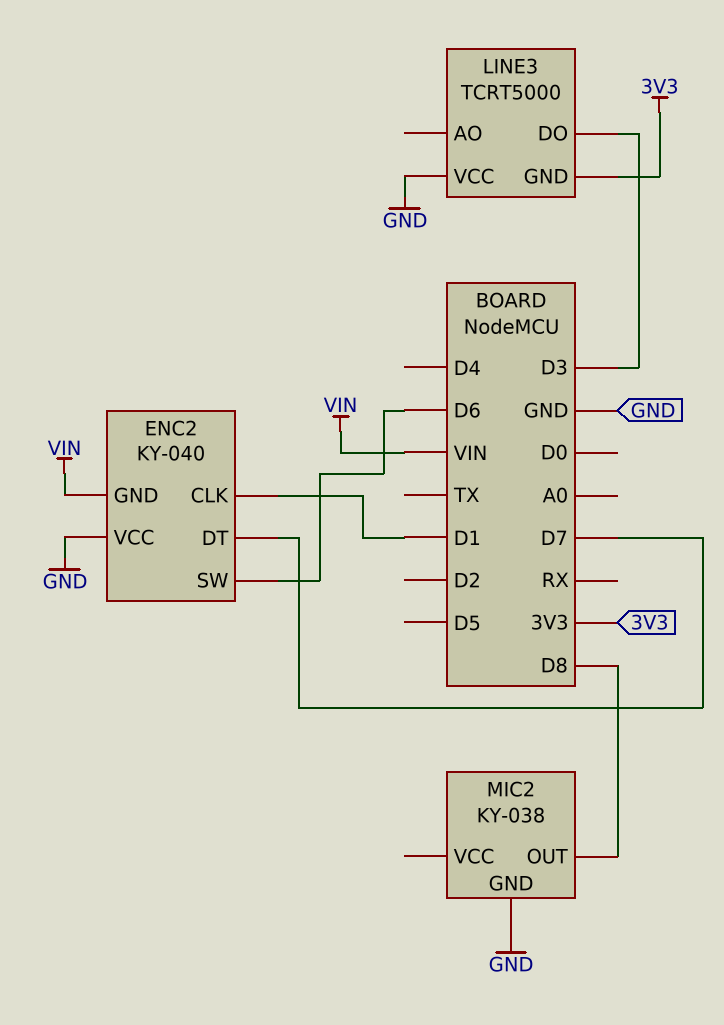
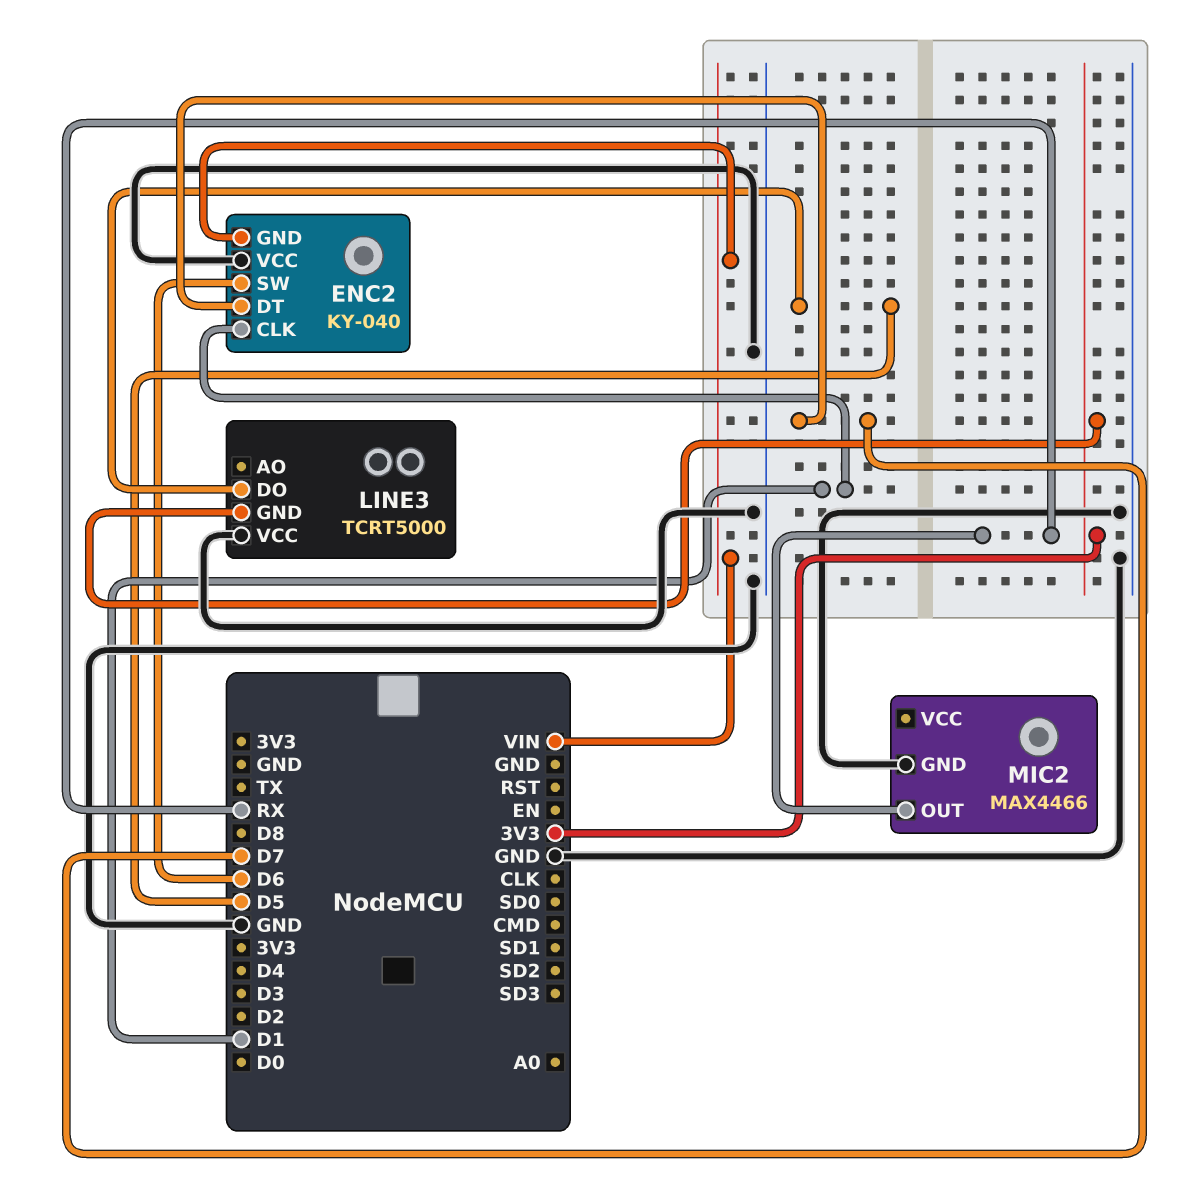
LINE3 pin DO: D3 -> D5
MIC2: KY-038 -> MAX4466
MIC2 pin OUT: D8 -> RX

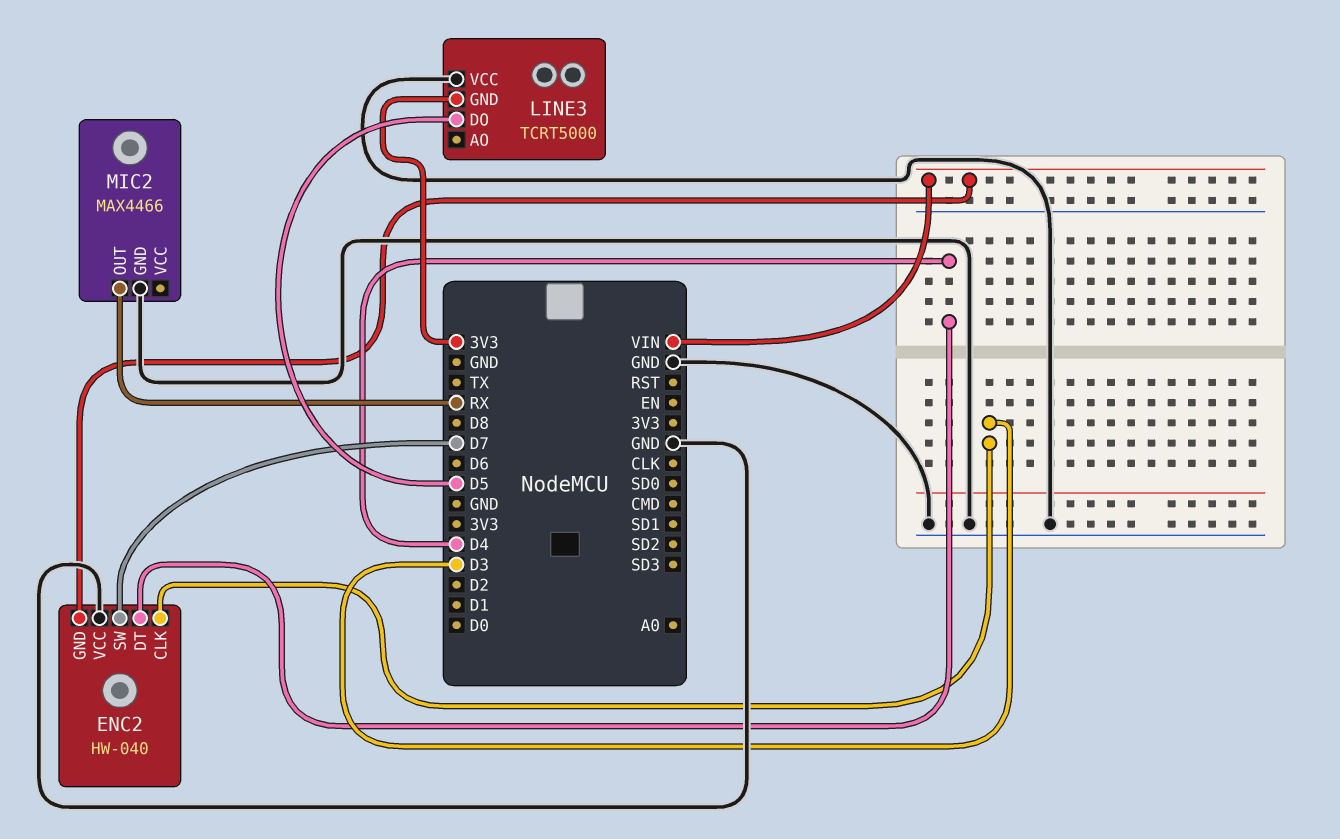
ENC2: KY-040 -> HW-040
ENC2 pin CLK: D1 -> D3
ENC2 pin DT: D7 -> D4
ENC2 pin SW: D6 -> D7

